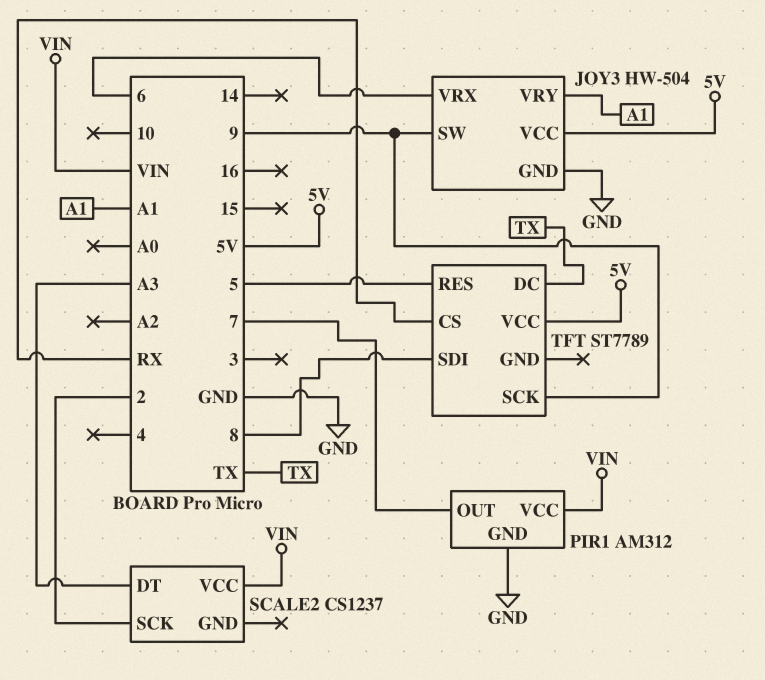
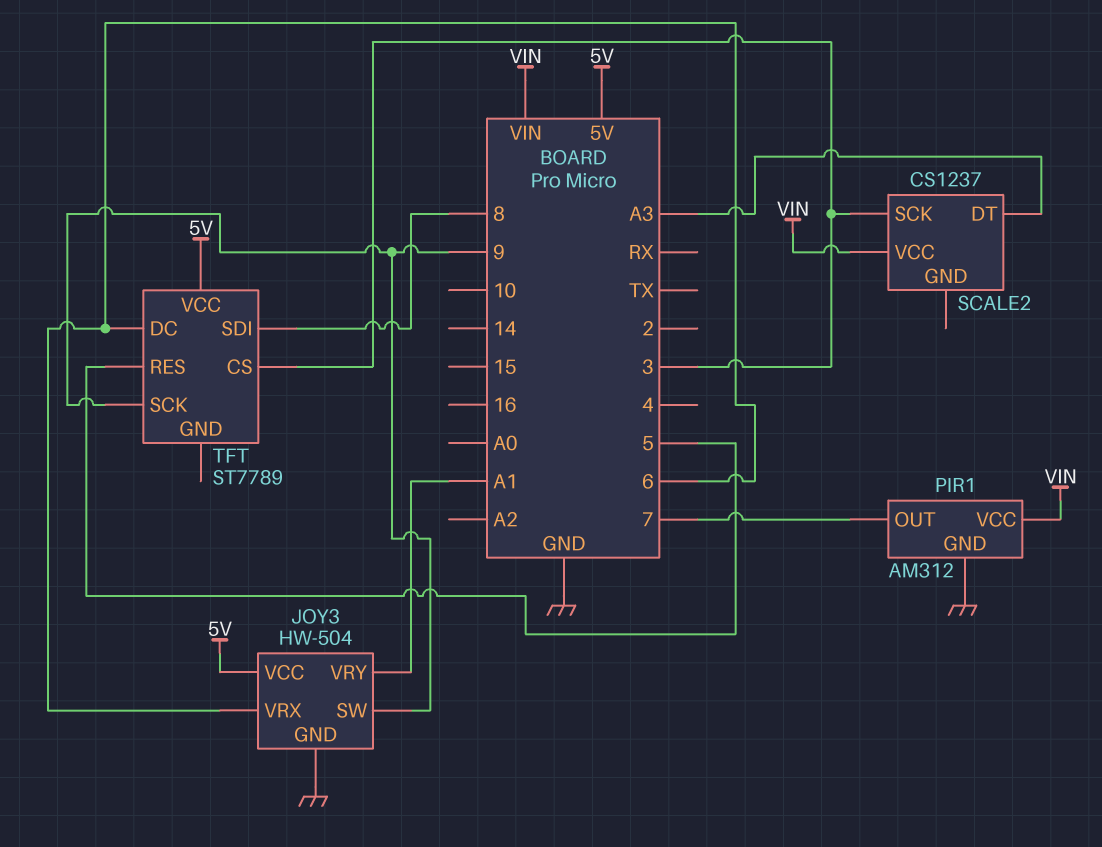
SCALE2 pin SCK: 2 -> 3
TFT pin CS: RX -> 3
TFT pin DC: TX -> 6

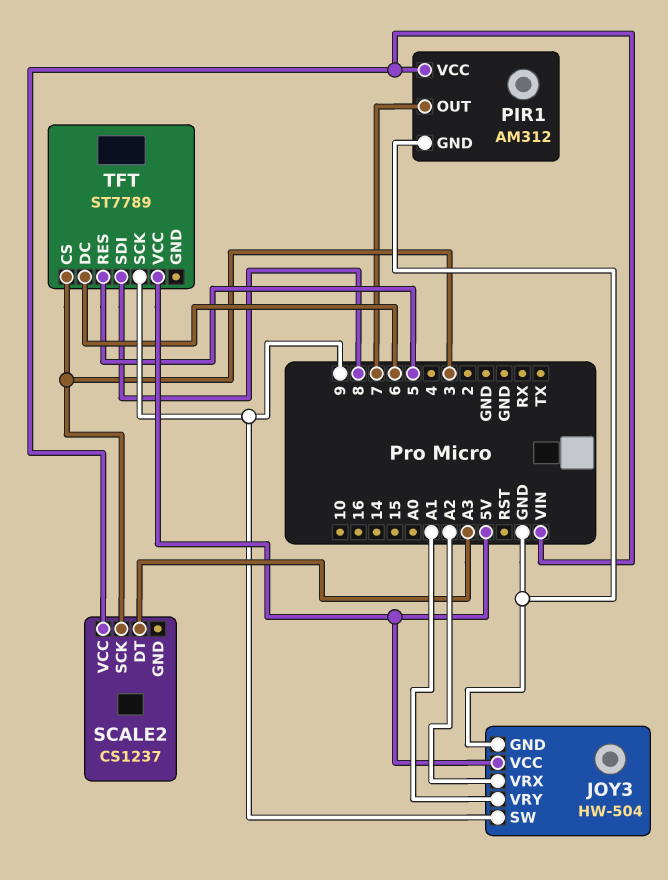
JOY3 pin VRX: 6 -> A2

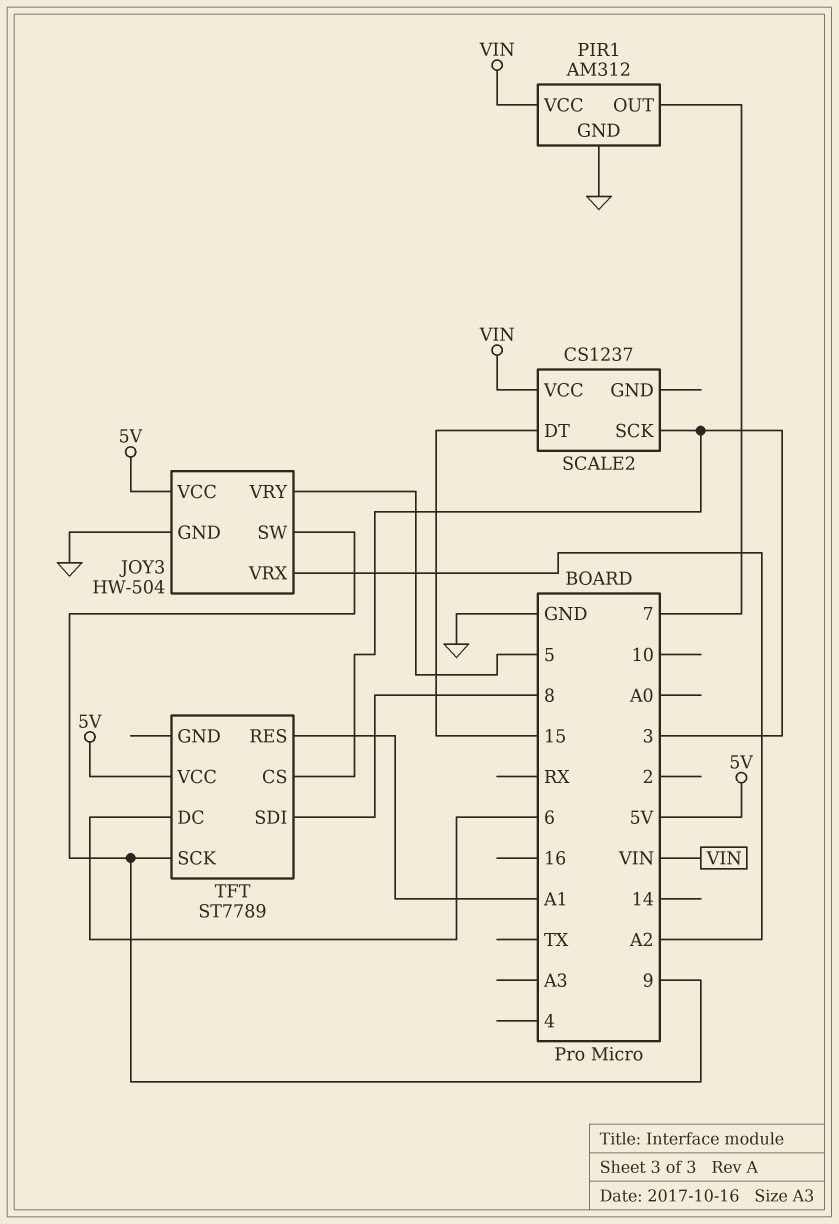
JOY3 pin VRY: A1 -> 5
SCALE2 pin DT: A3 -> 15
TFT pin RES: 5 -> A1

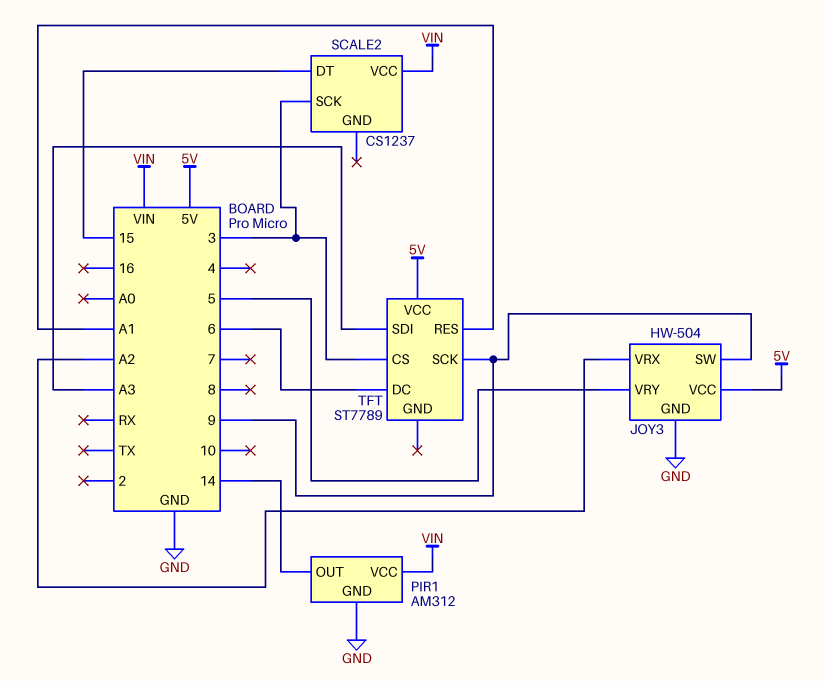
PIR1 pin OUT: 7 -> 14
TFT pin SDI: 8 -> A3

